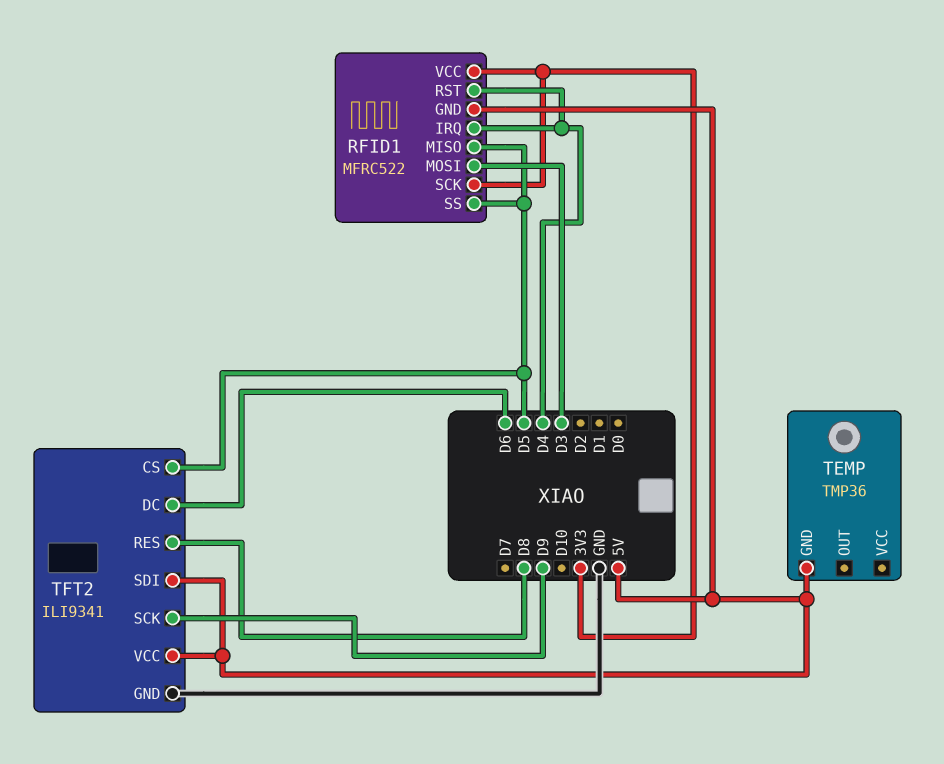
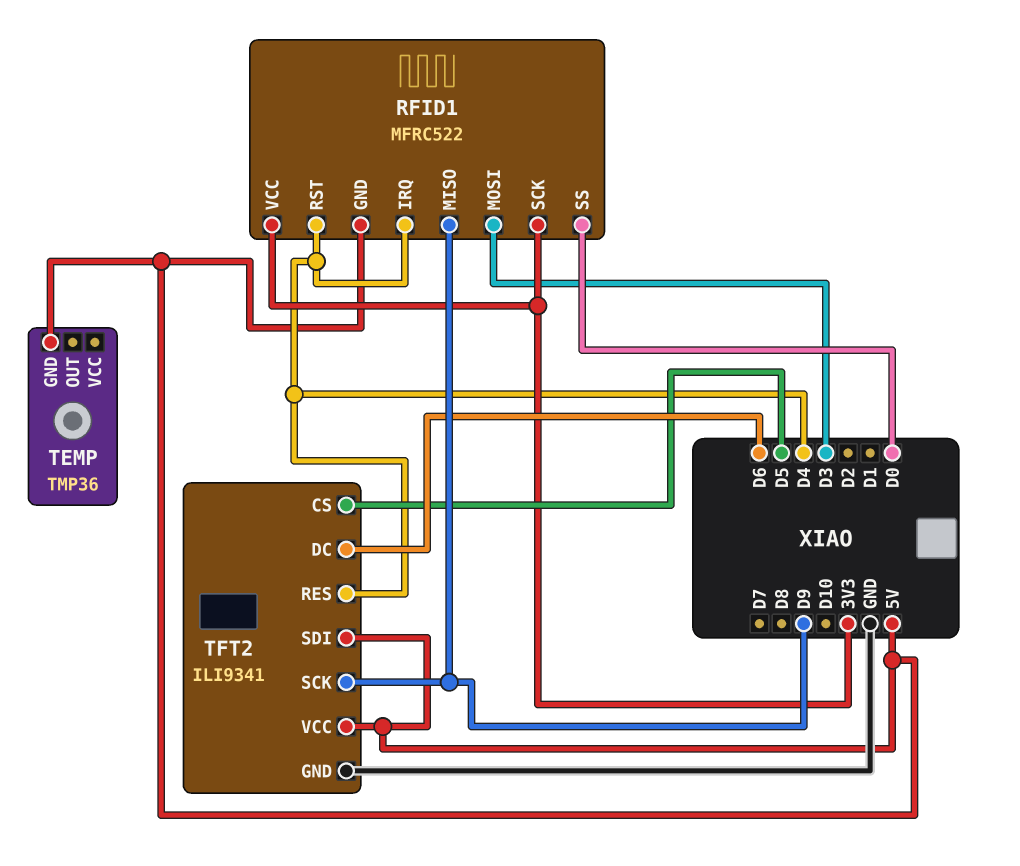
RFID1 pin MISO: D5 -> D9
RFID1 pin SS: D5 -> D0
TFT2 pin RES: D8 -> D4

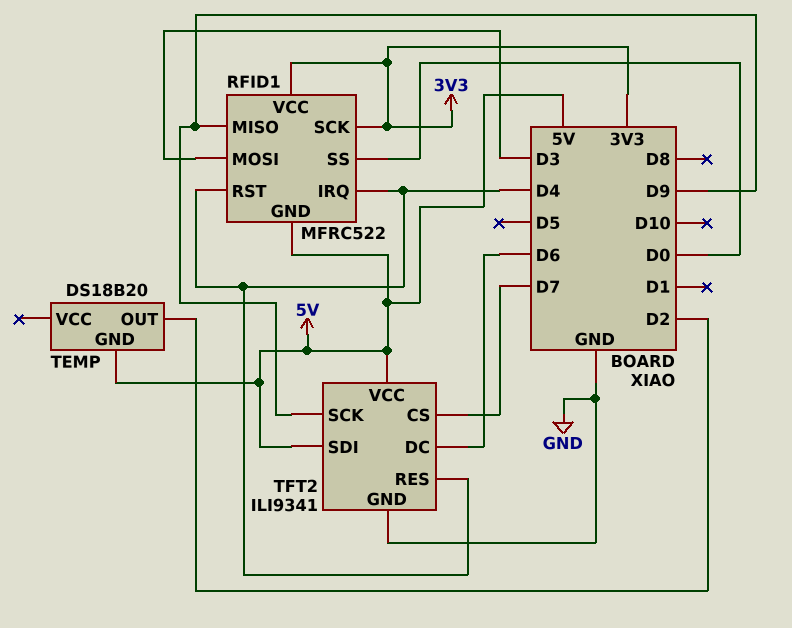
TEMP: TMP36 -> DS18B20
TEMP pin OUT: none -> D2
TFT2 pin CS: D5 -> D7

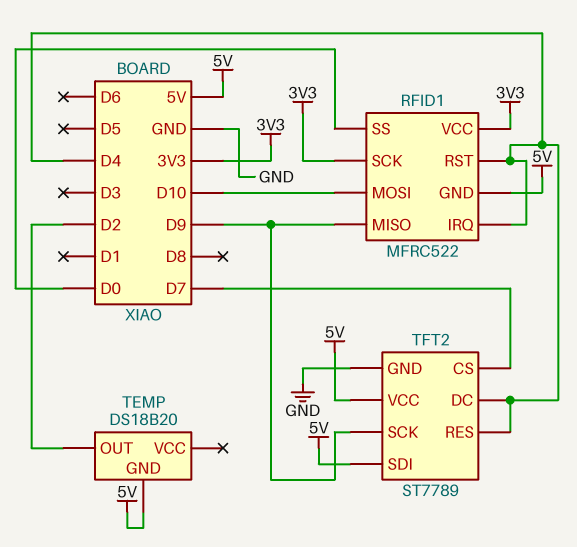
RFID1 pin MOSI: D3 -> D10
TFT2: ILI9341 -> ST7789
TFT2 pin DC: D6 -> D4

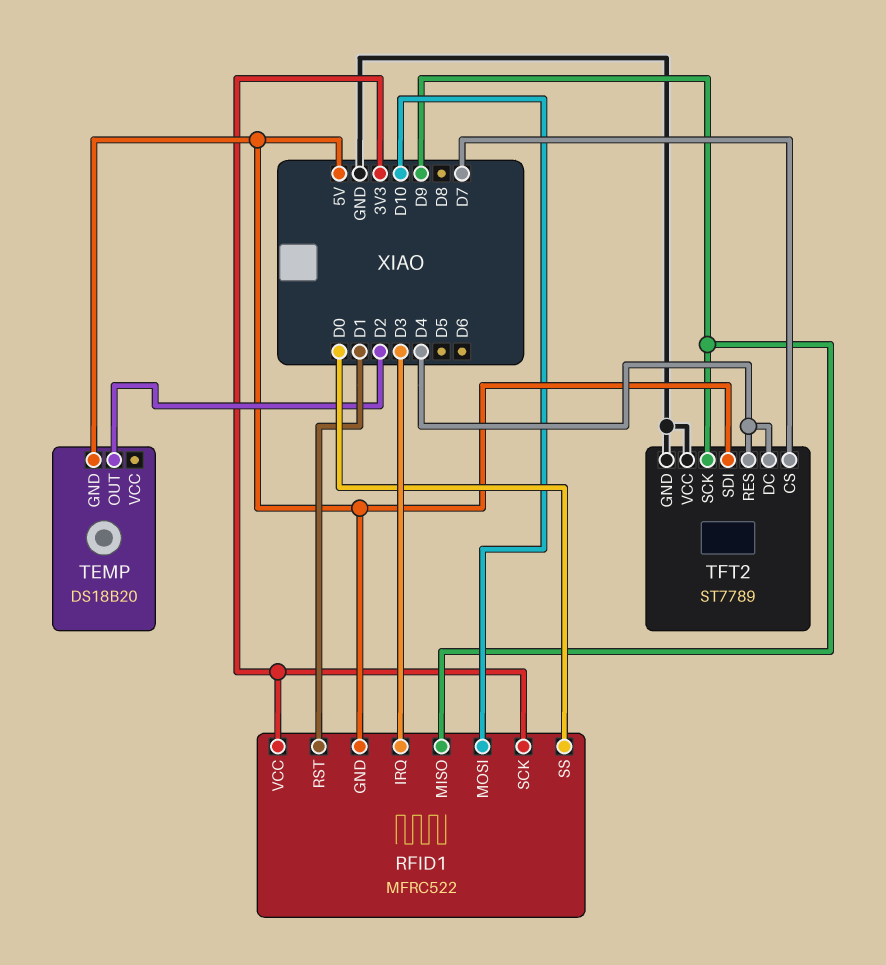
RFID1 pin IRQ: D4 -> D3
RFID1 pin RST: D4 -> D1
TFT2 pin VCC: 5V -> GND

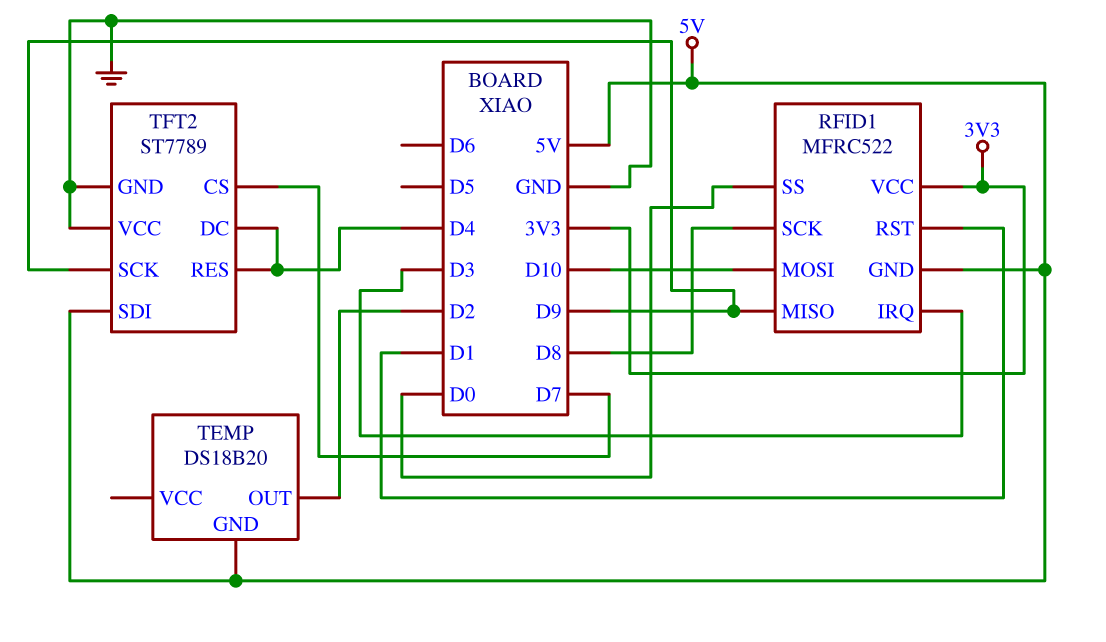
RFID1 pin SCK: 3V3 -> D8

